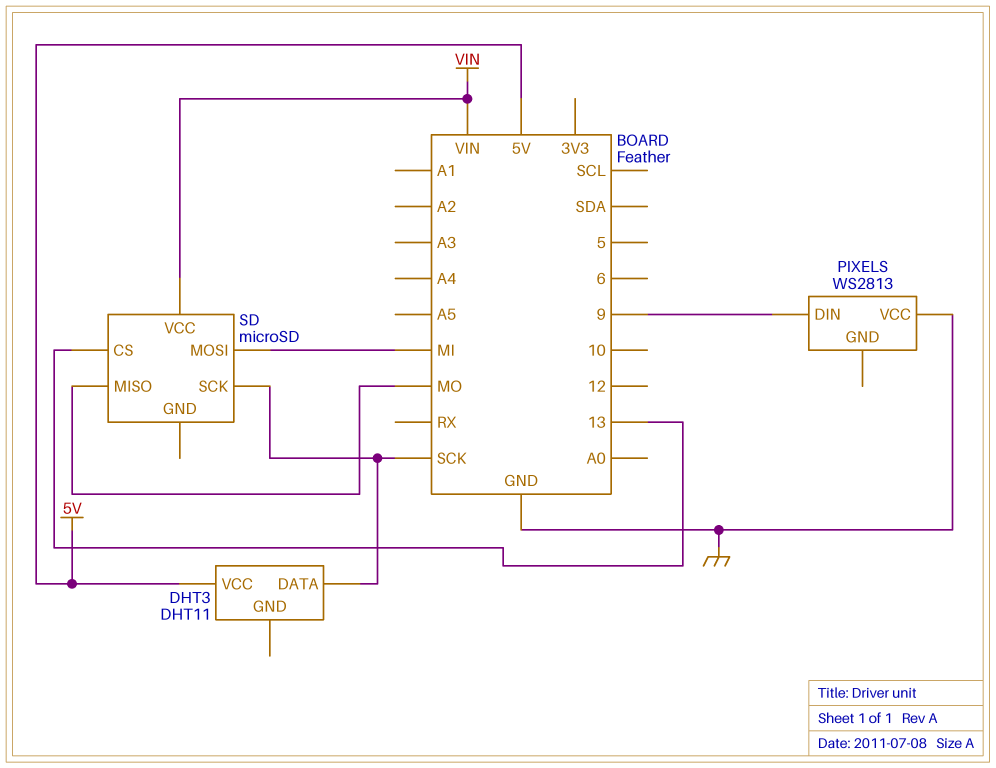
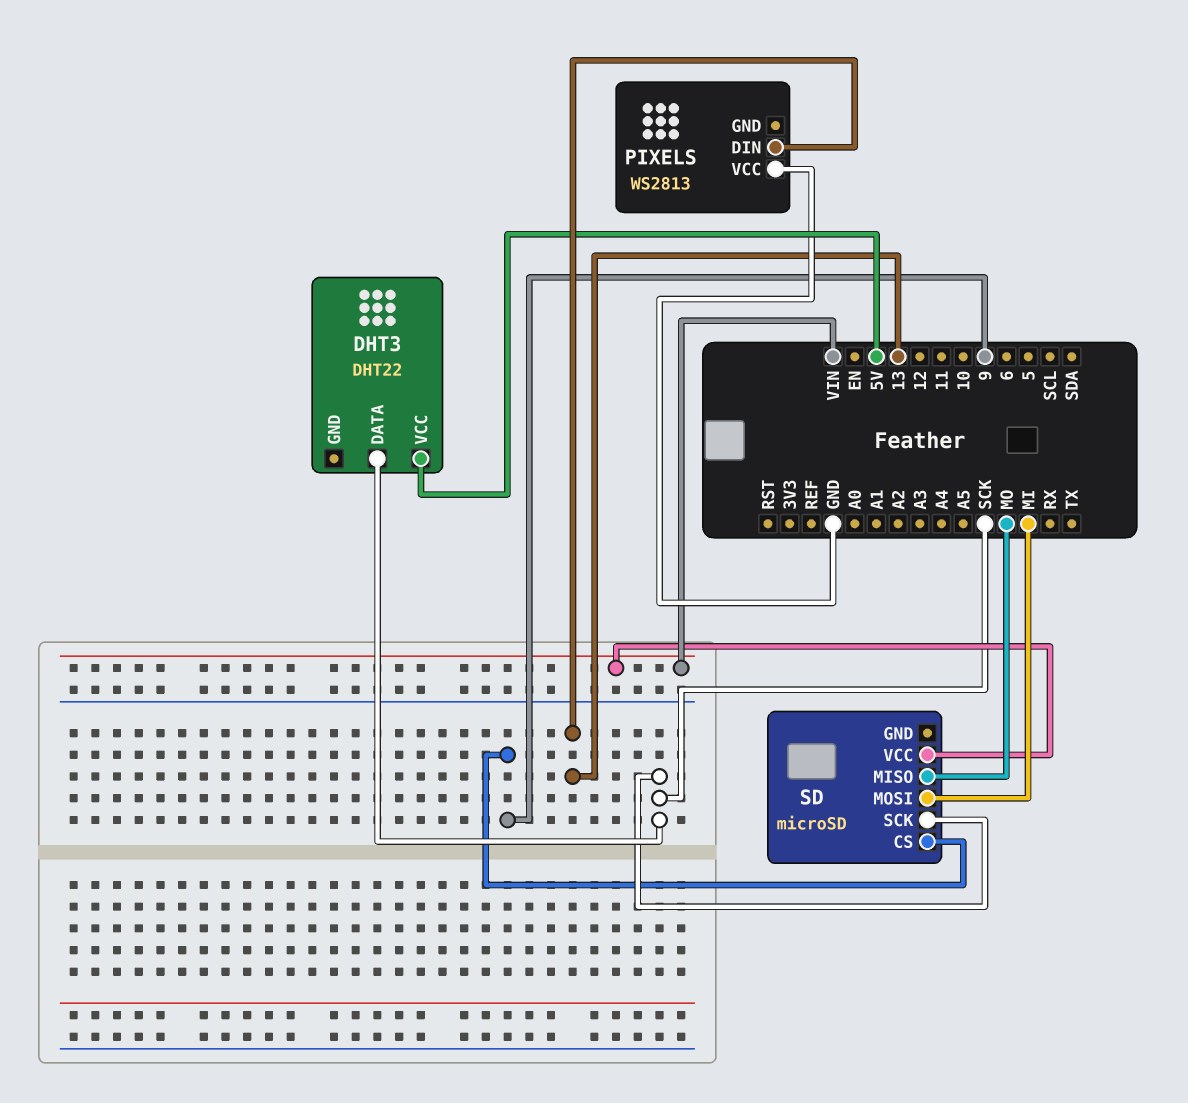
DHT3: DHT11 -> DHT22
PIXELS pin DIN: 9 -> 13
SD pin CS: 13 -> 9

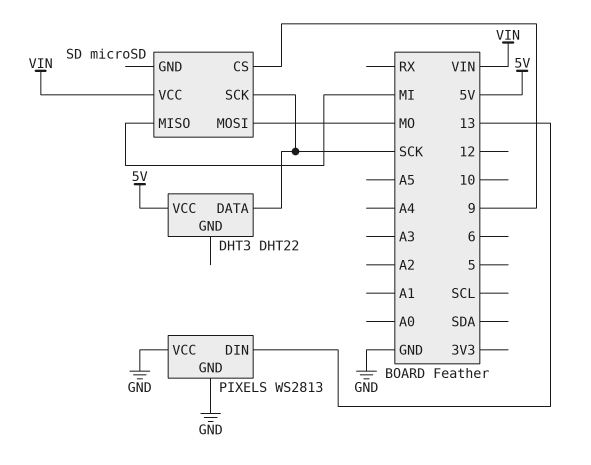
PIXELS pin GND: none -> GND
SD pin MISO: MO -> MI
SD pin MOSI: MI -> MO

